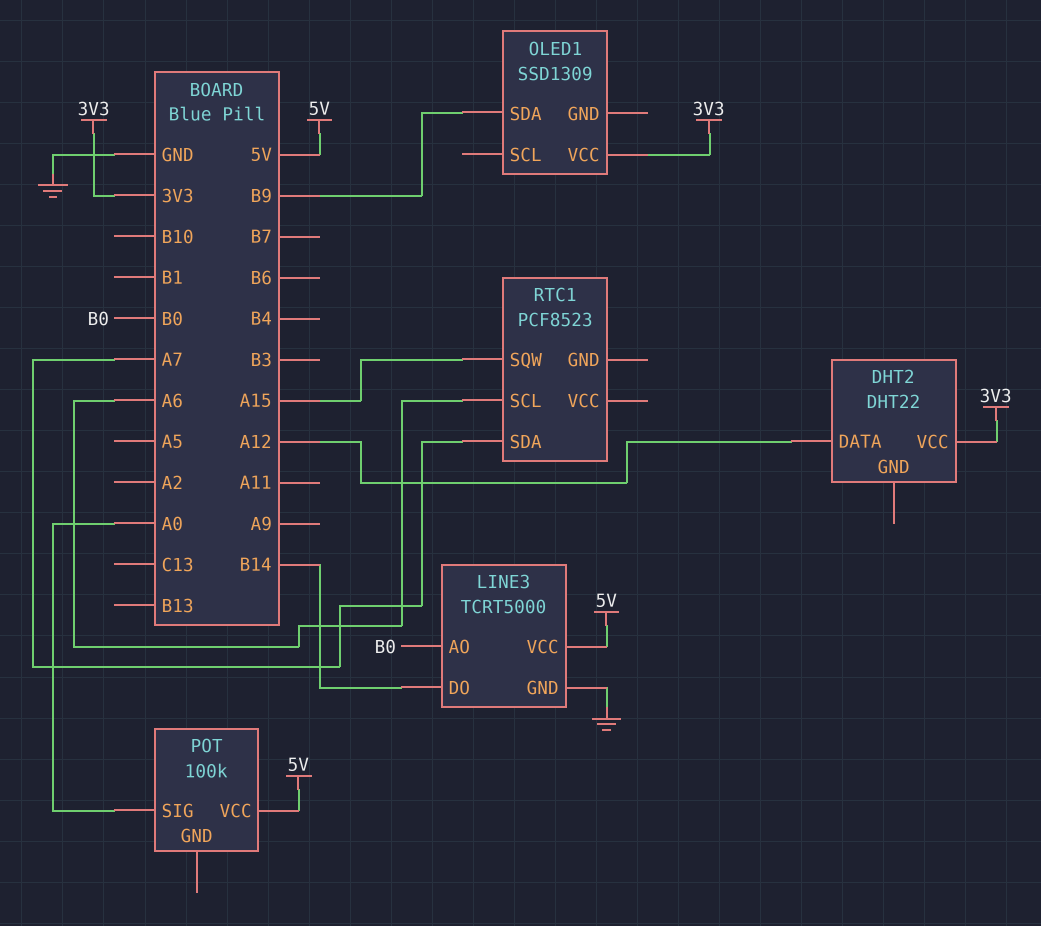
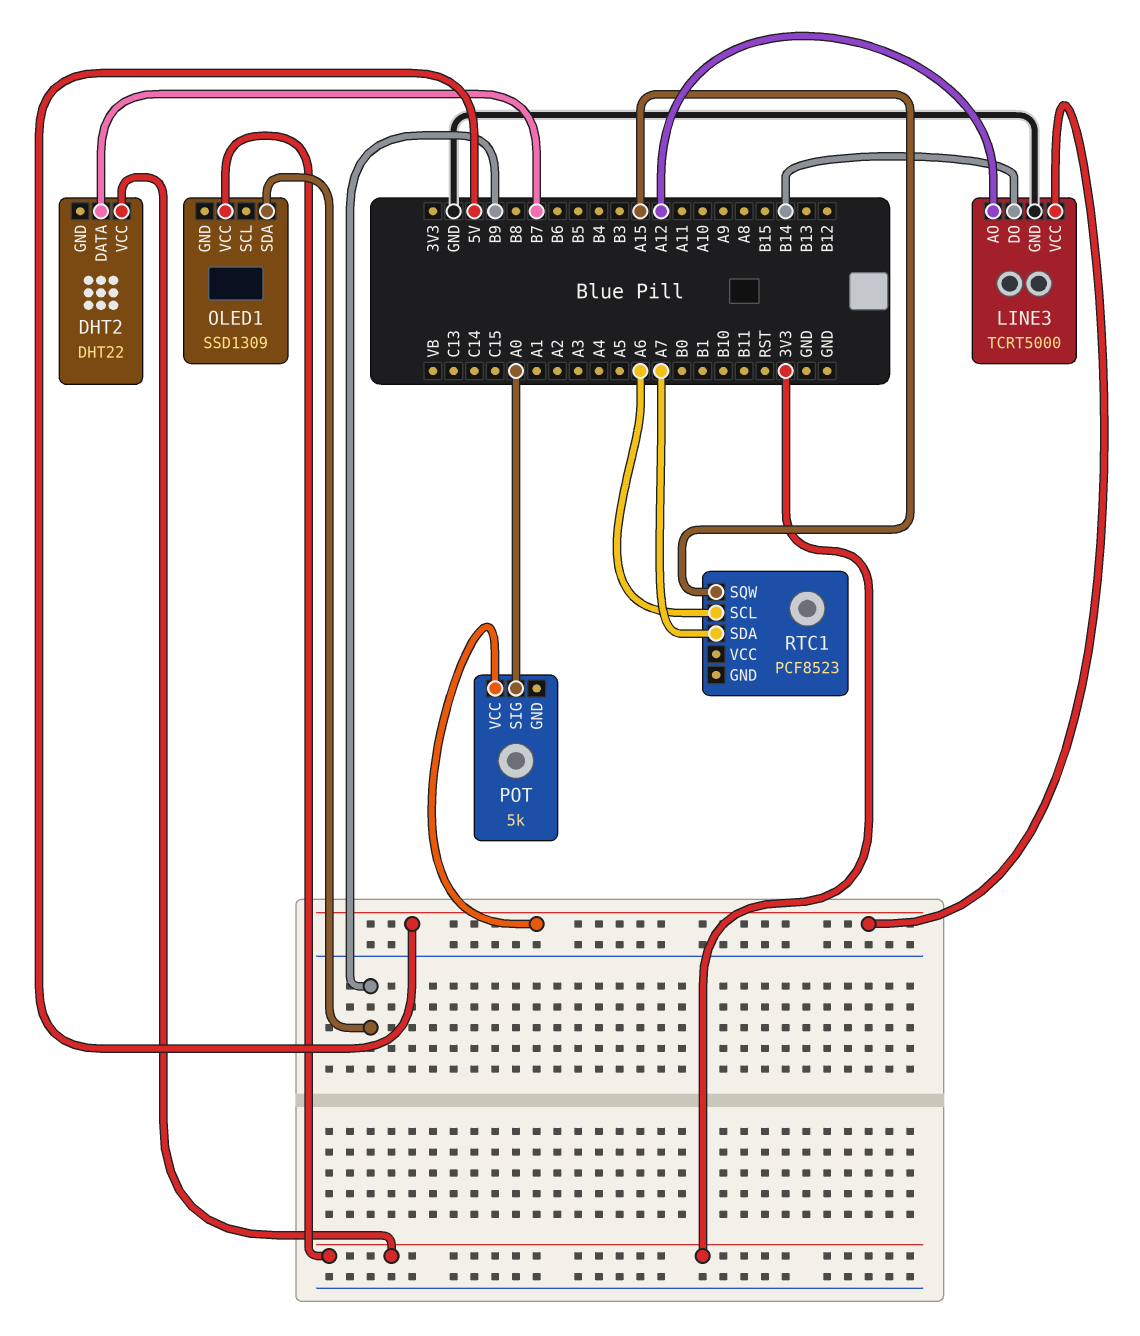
DHT2 pin DATA: A12 -> B7
LINE3 pin AO: B0 -> A12
POT: 100k -> 5k

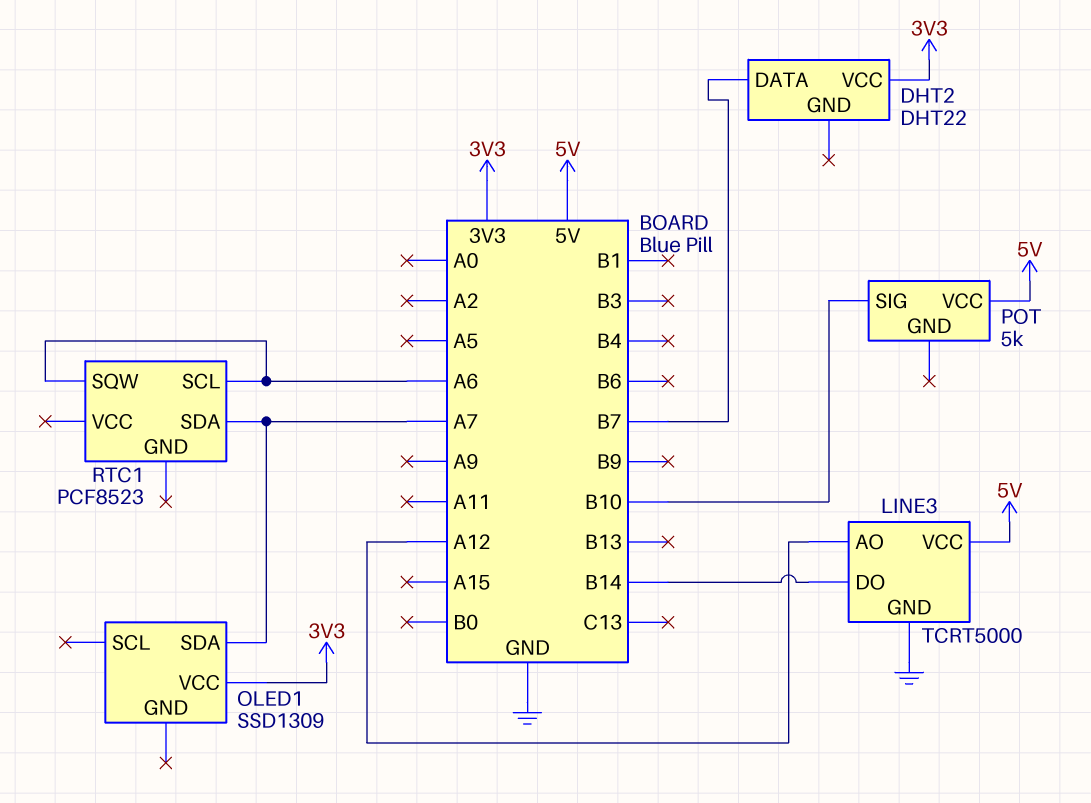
OLED1 pin SDA: B9 -> A7
POT pin SIG: A0 -> B10
RTC1 pin SQW: A15 -> A6

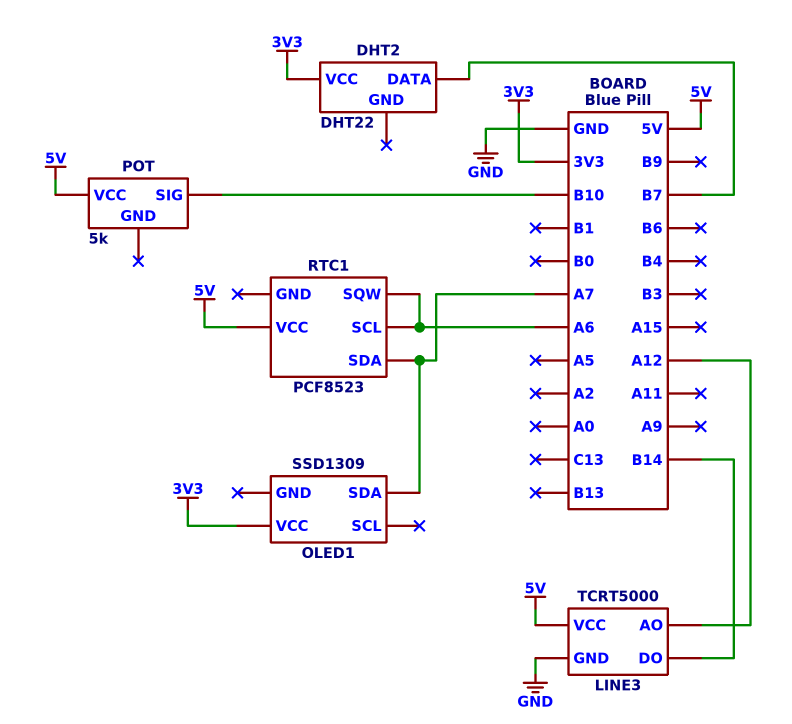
RTC1 pin VCC: none -> 5V

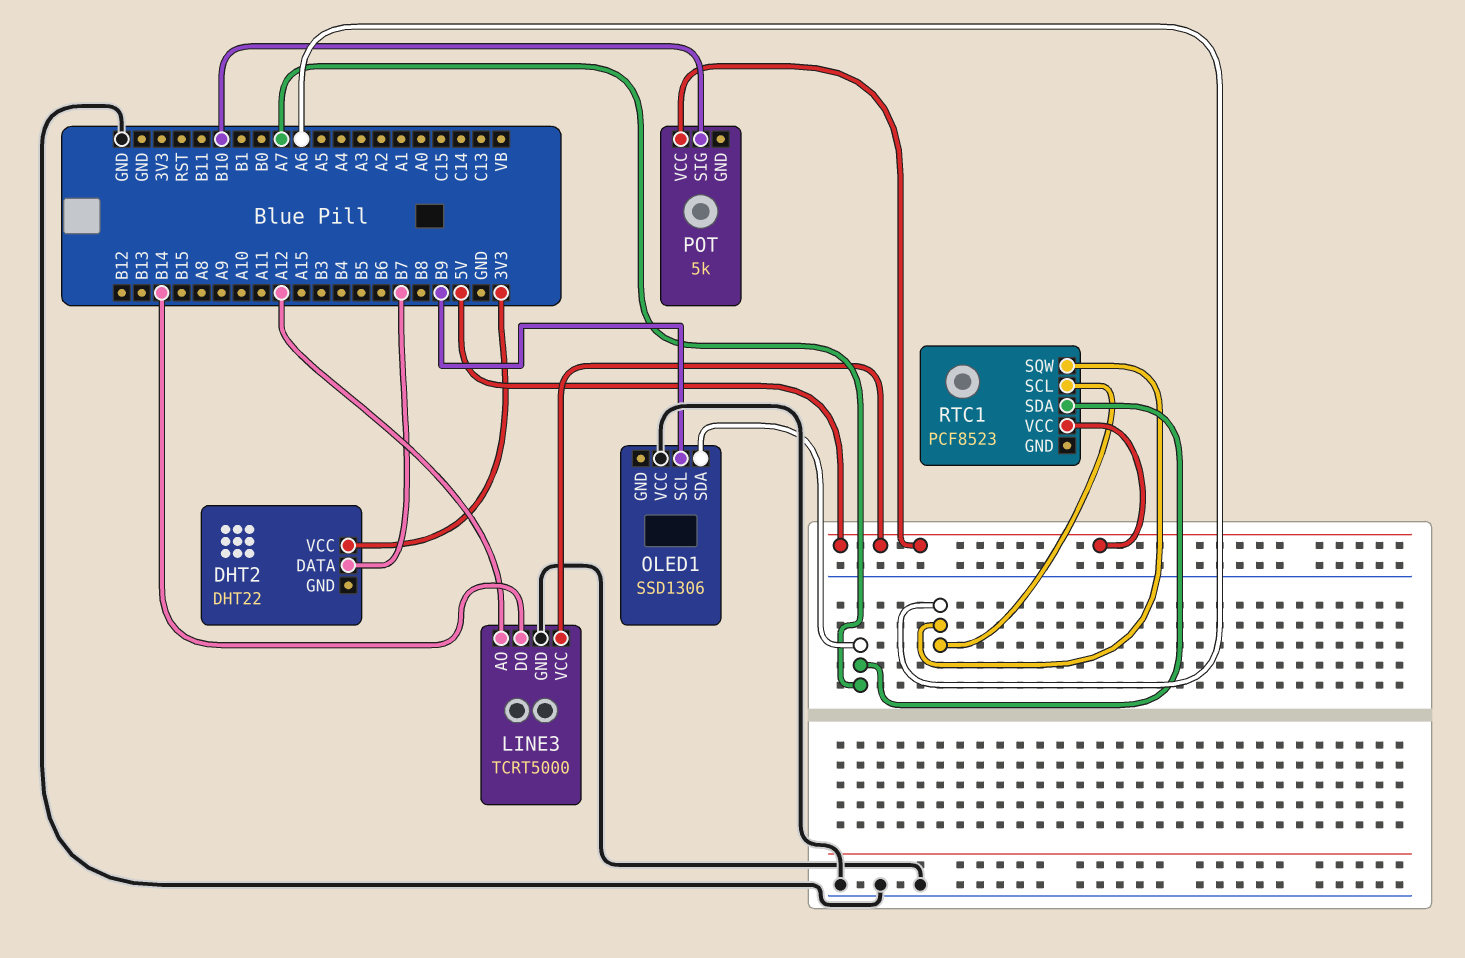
OLED1: SSD1309 -> SSD1306
OLED1 pin SCL: none -> B9
OLED1 pin VCC: 3V3 -> GND

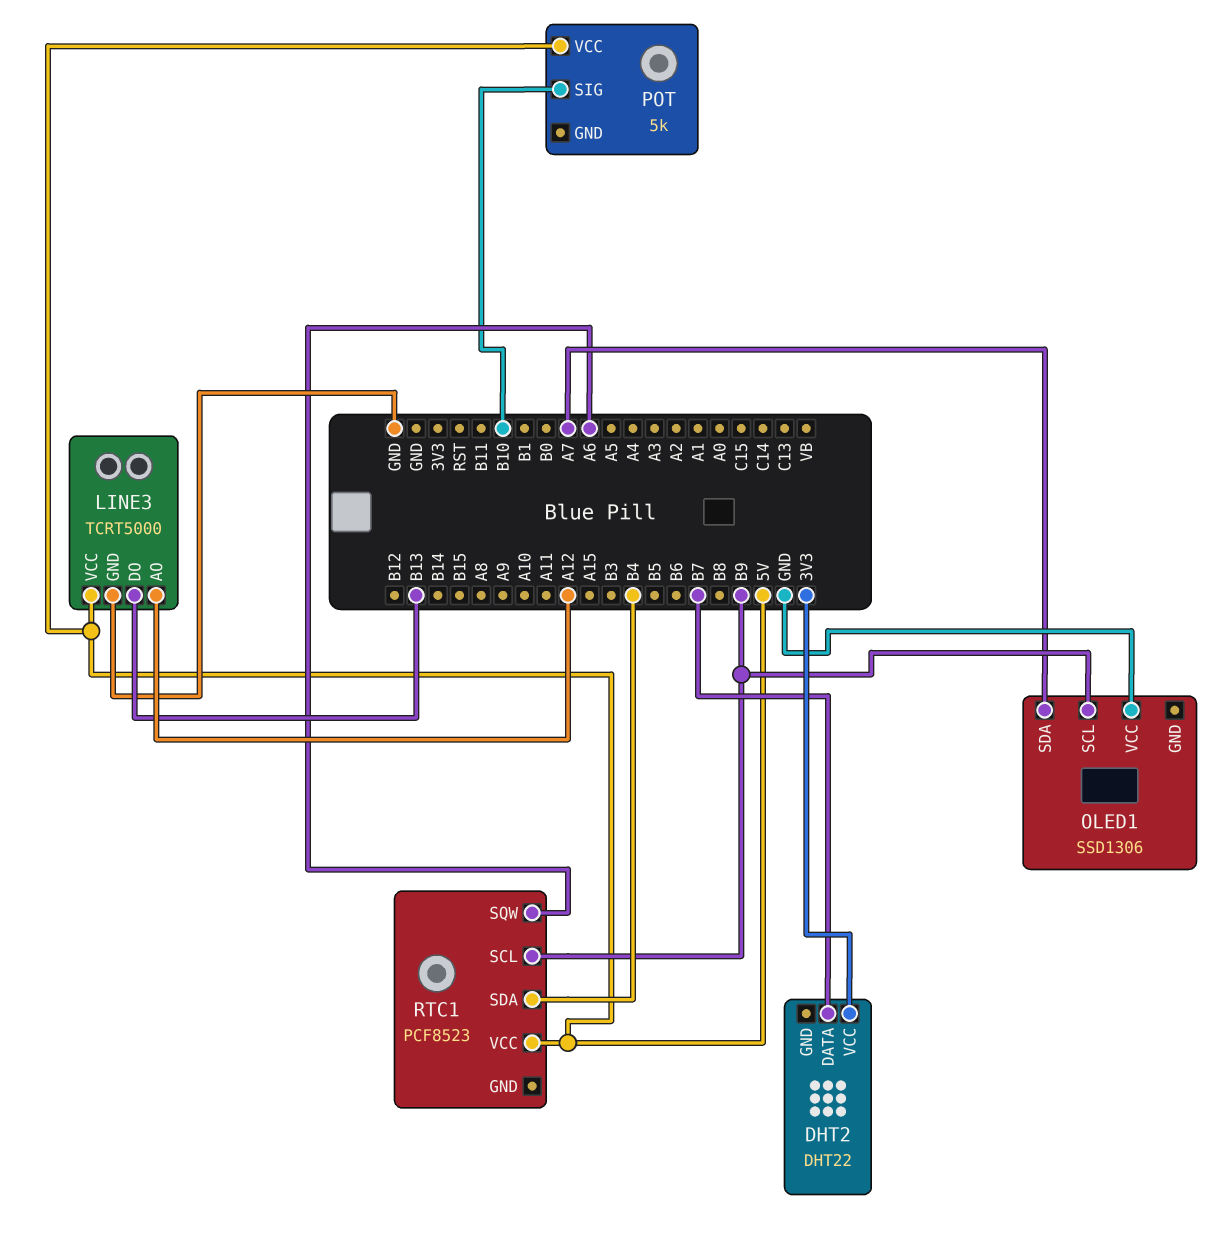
LINE3 pin DO: B14 -> B13
RTC1 pin SCL: A6 -> B9
RTC1 pin SDA: A7 -> B4

